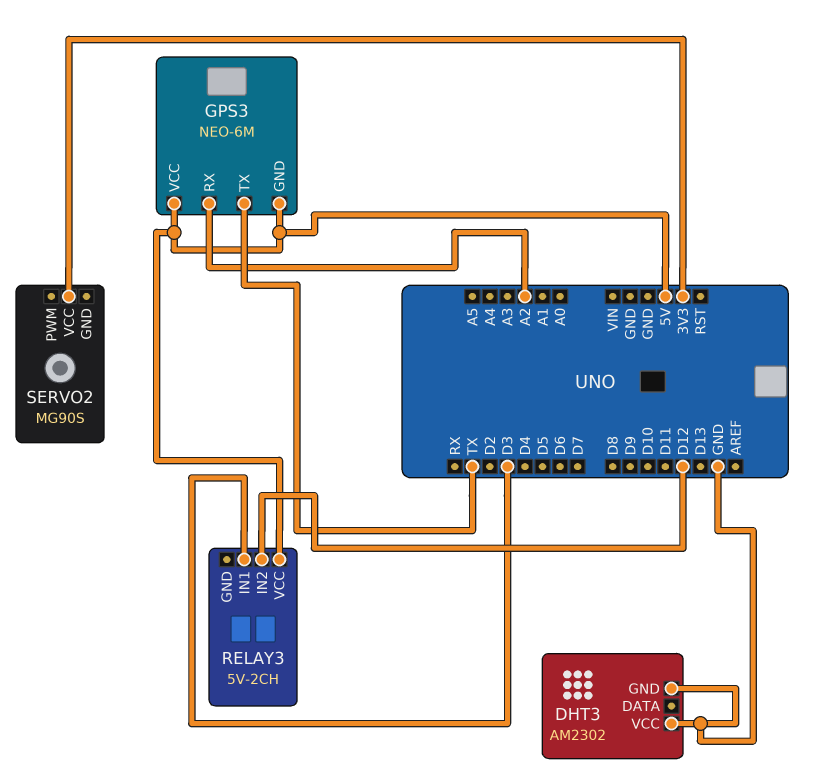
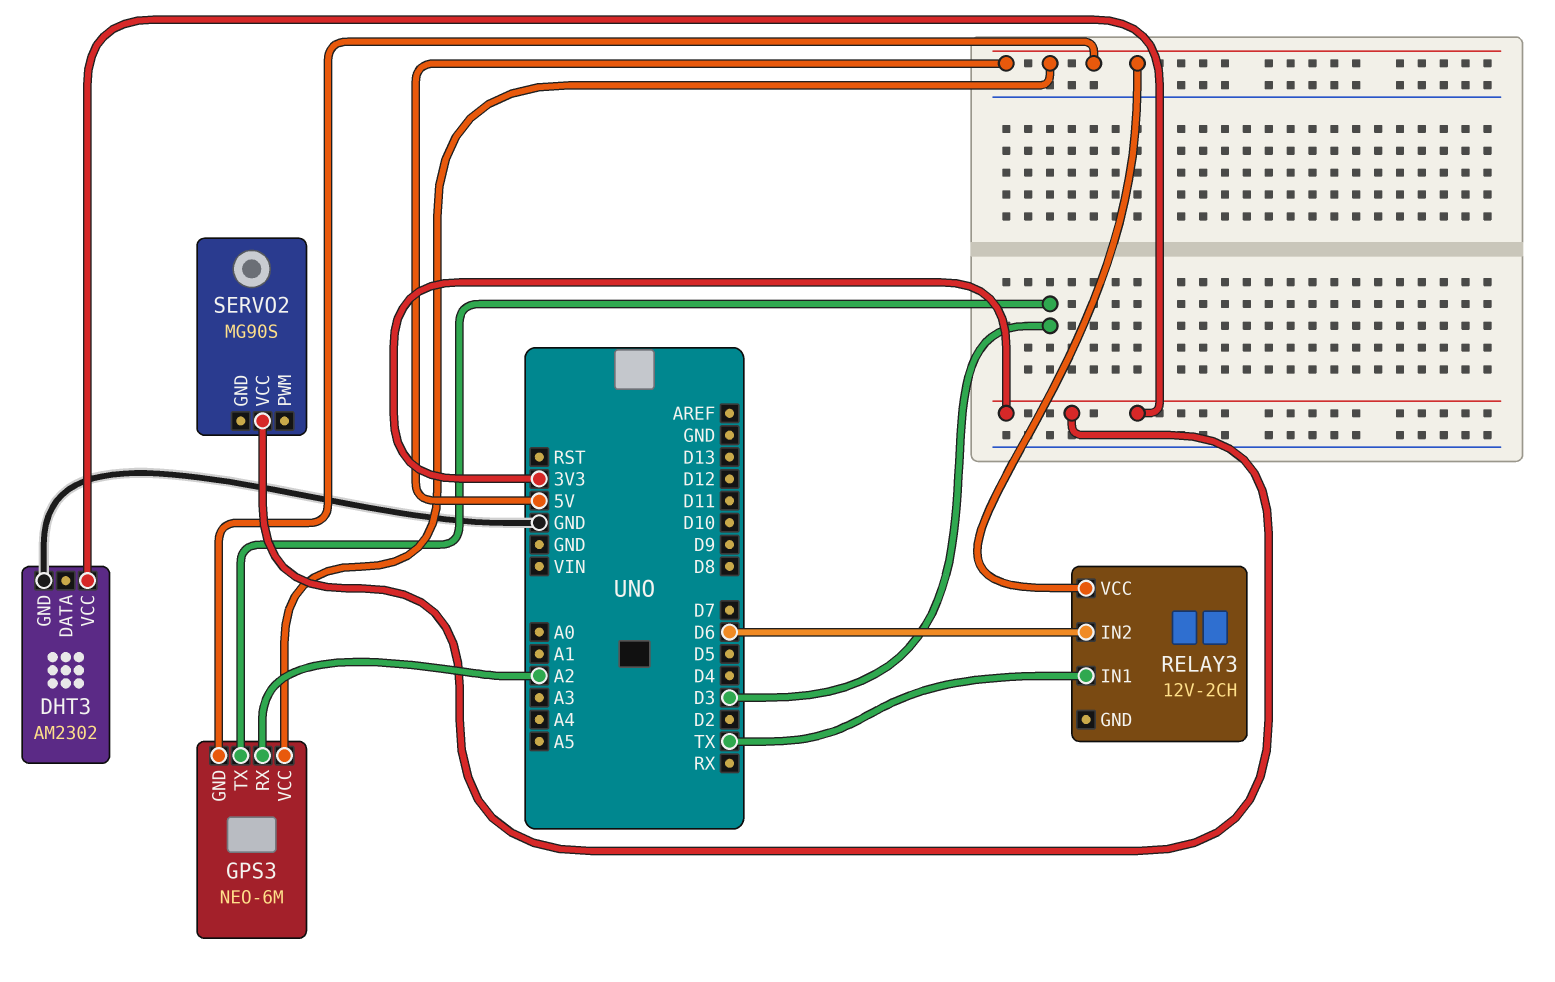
DHT3 pin VCC: GND -> 3V3
GPS3 pin TX: TX -> D3
RELAY3: 5V-2CH -> 12V-2CH
RELAY3 pin IN1: D3 -> TX
RELAY3 pin IN2: D12 -> D6

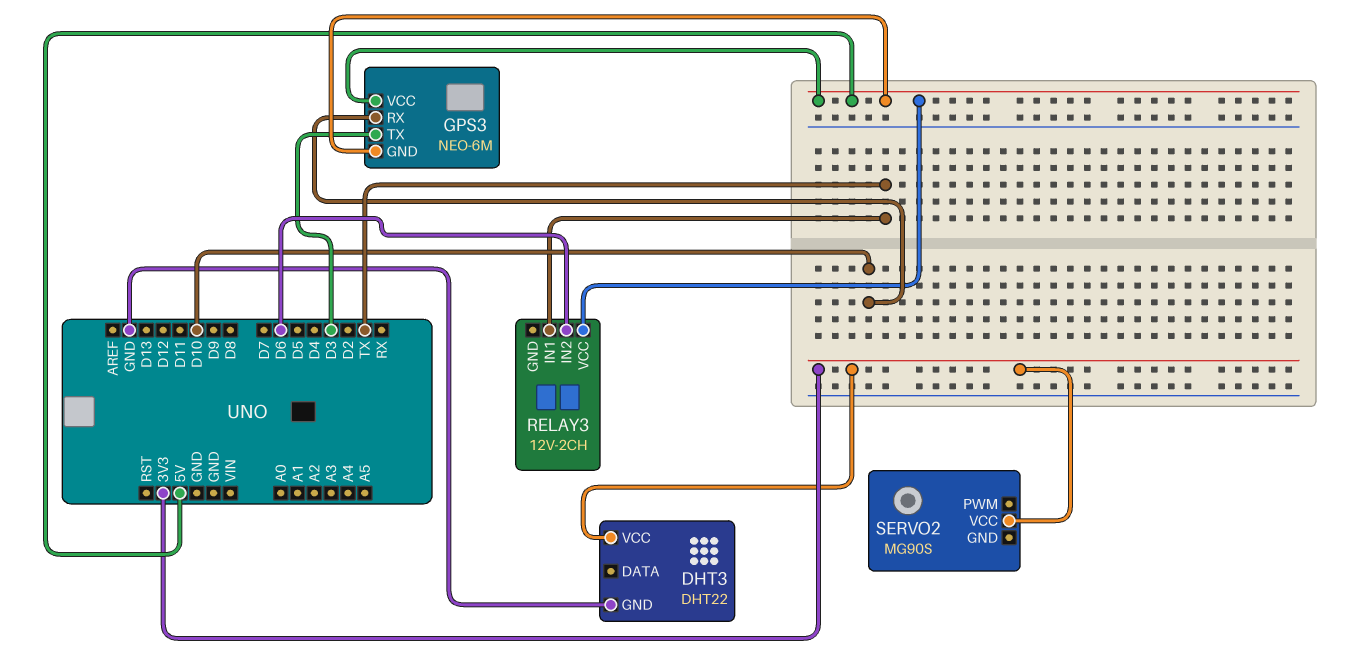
DHT3: AM2302 -> DHT22
GPS3 pin RX: A2 -> D10

